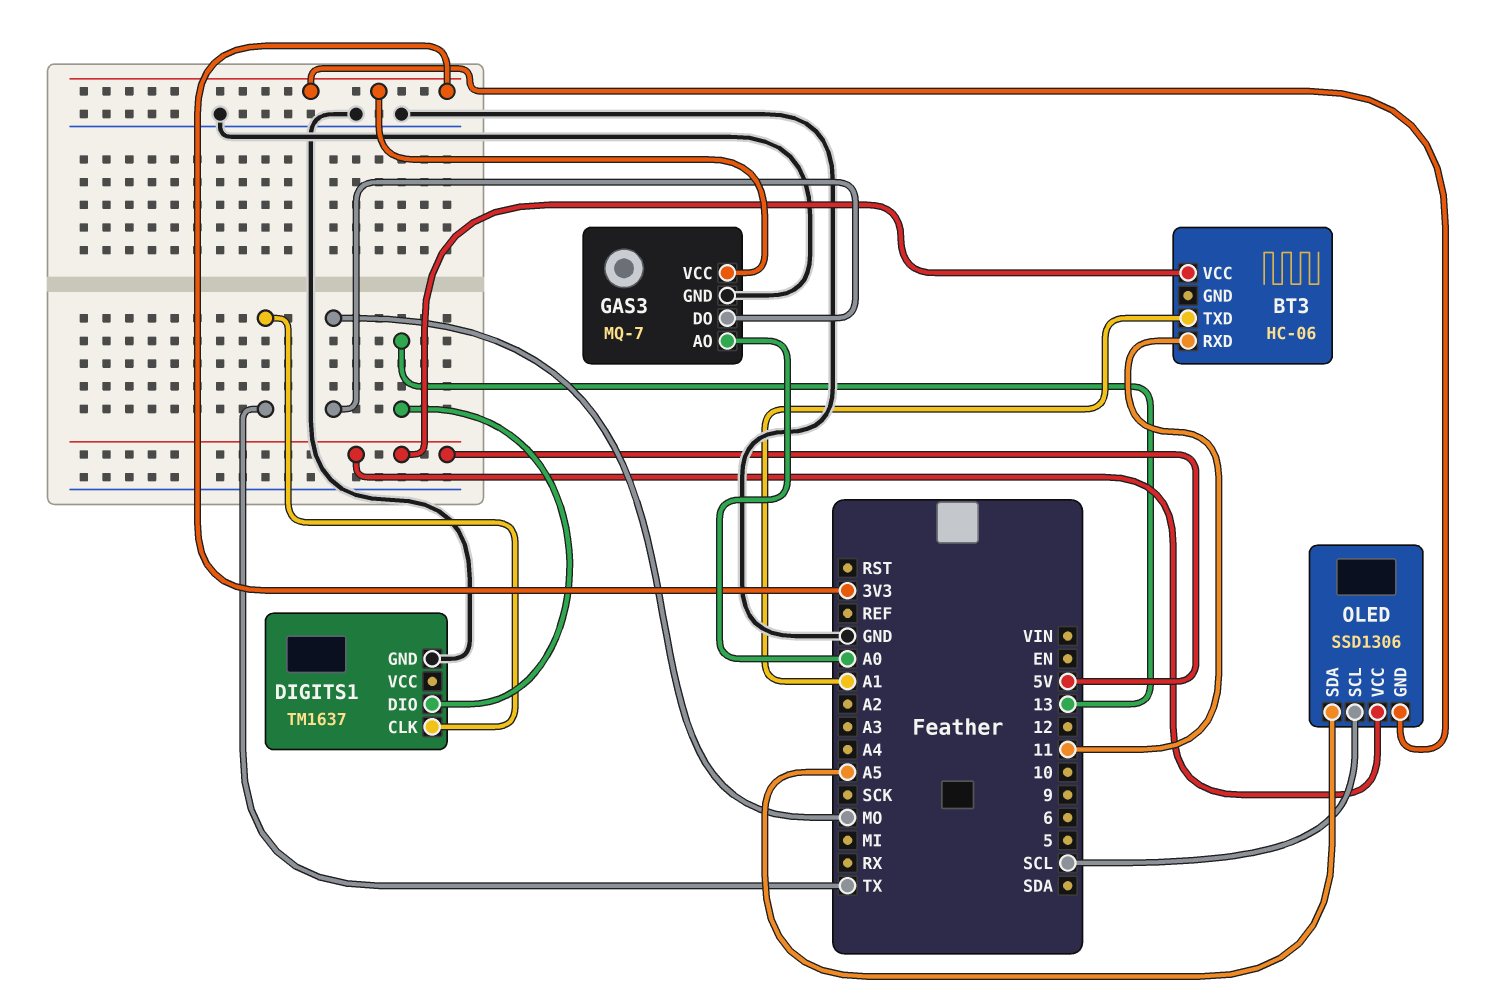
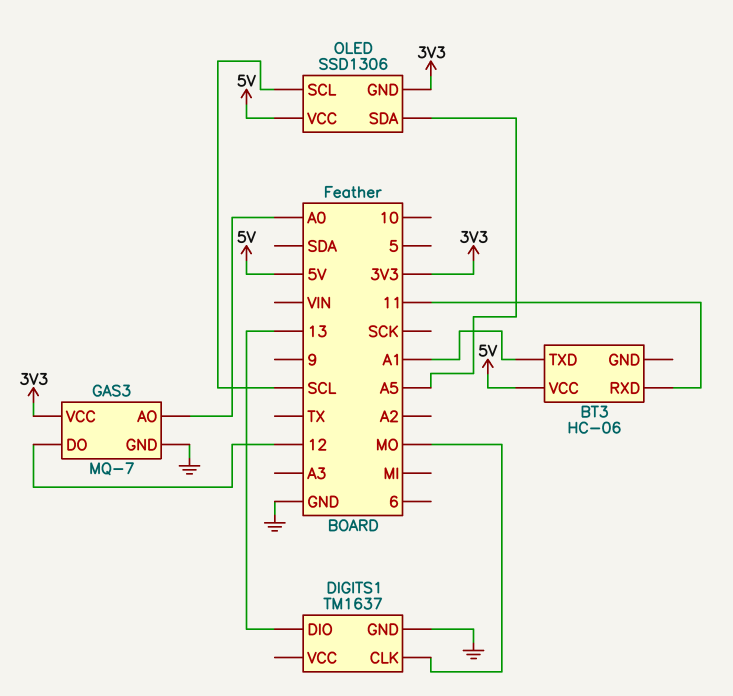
DIGITS1 pin CLK: TX -> MO
GAS3 pin DO: MO -> 12

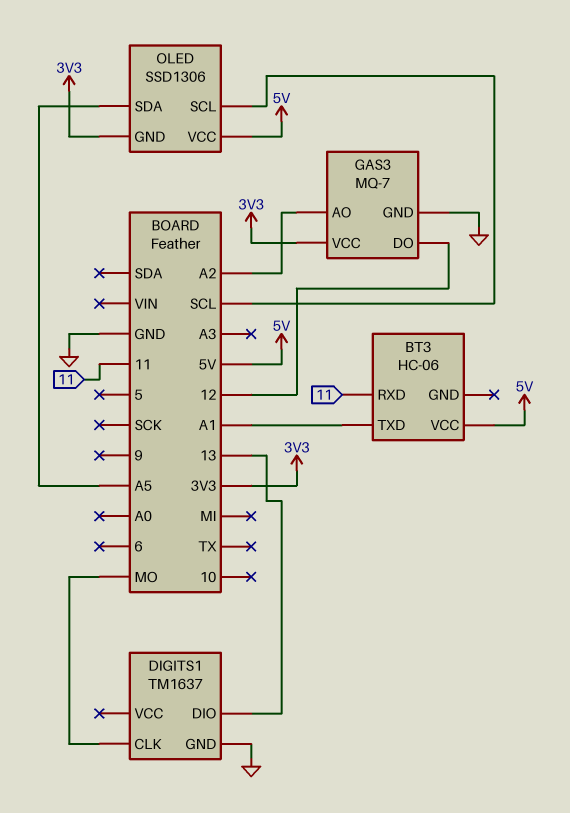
GAS3 pin AO: A0 -> A2

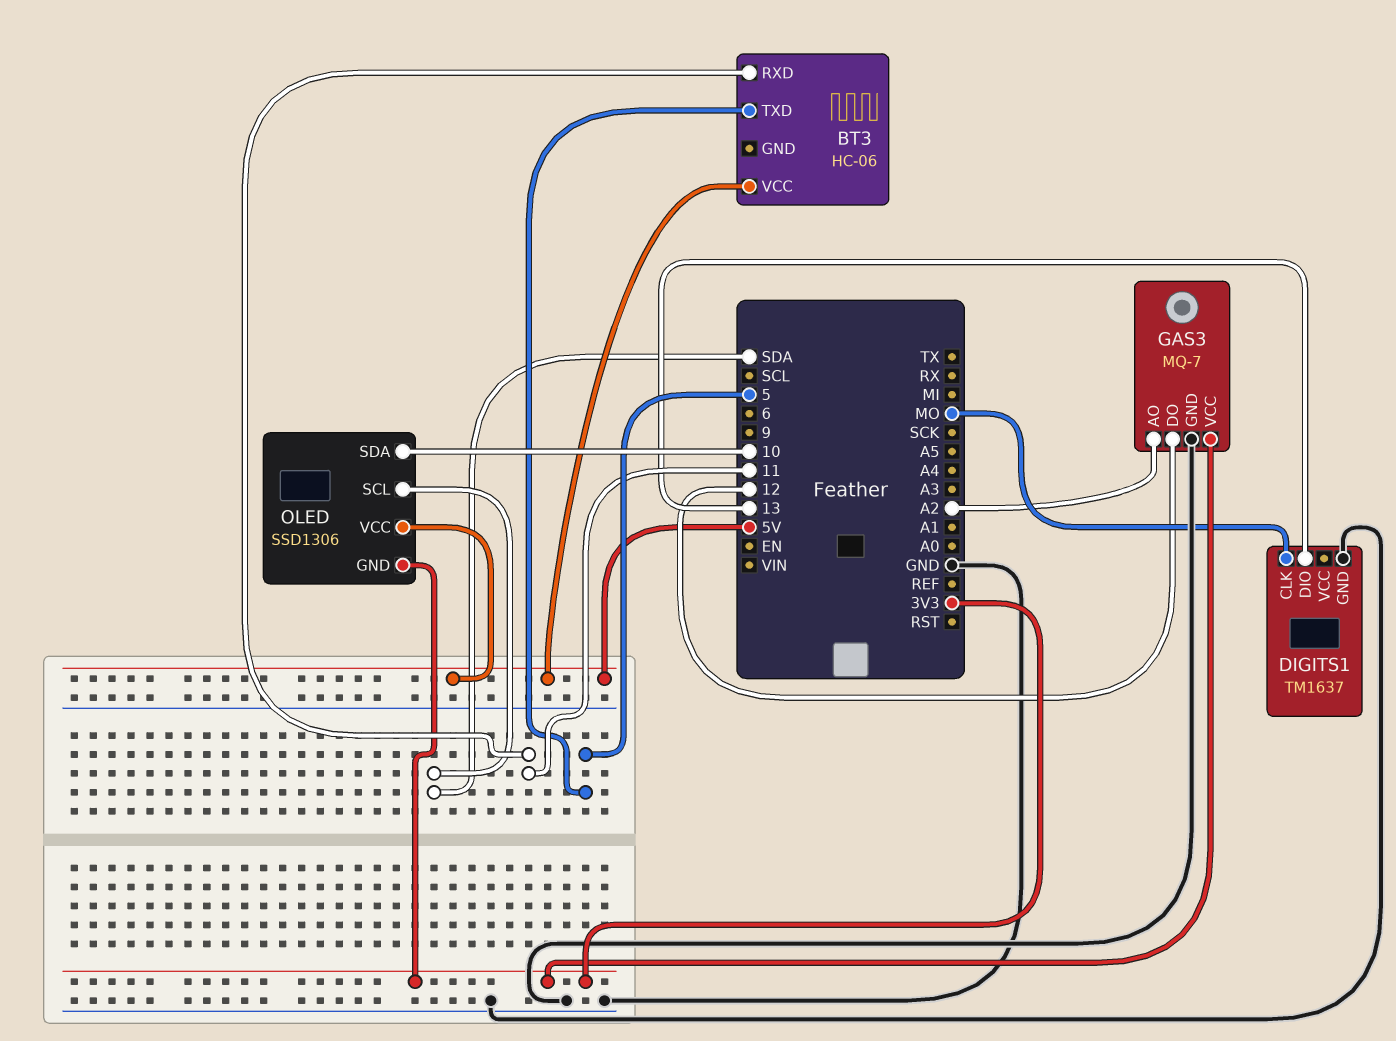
BT3 pin TXD: A1 -> 5
OLED pin SCL: SCL -> SDA
OLED pin SDA: A5 -> 10

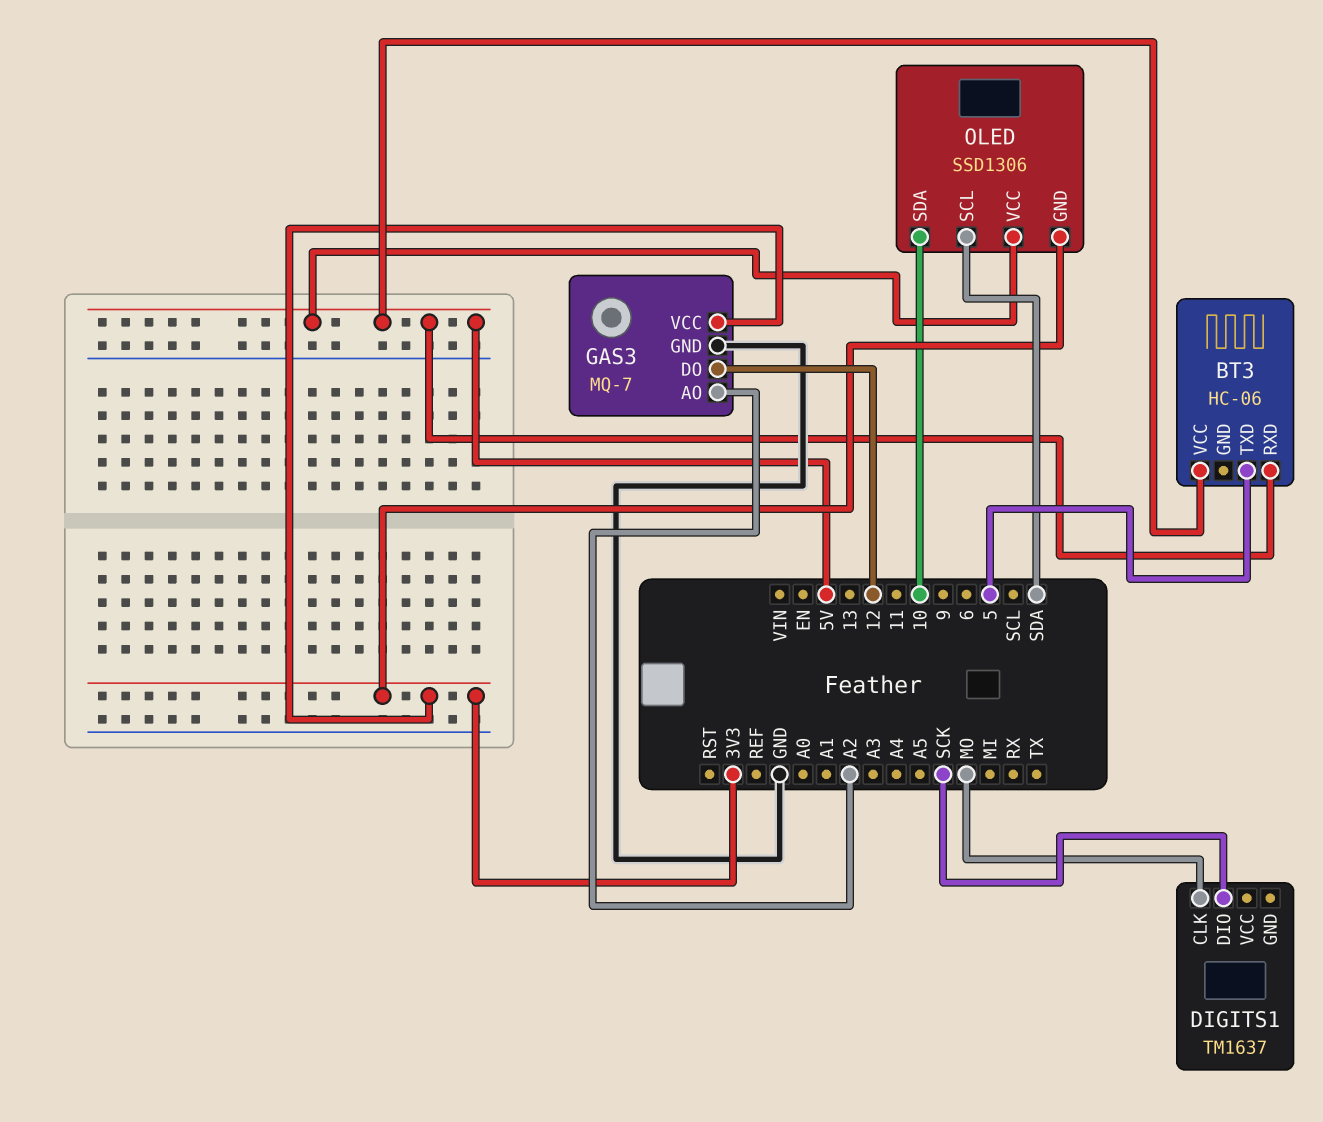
BT3 pin RXD: 11 -> 5V
DIGITS1 pin DIO: 13 -> SCK
DIGITS1 pin GND: GND -> none

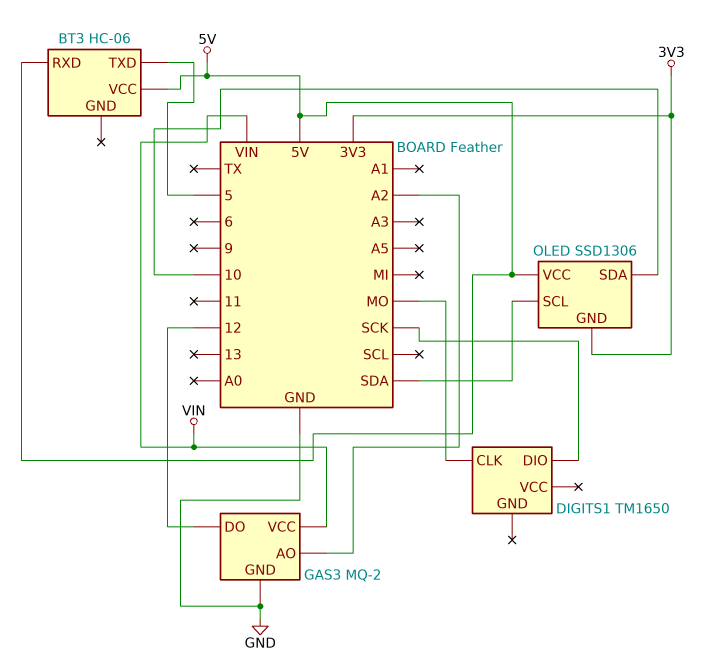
DIGITS1: TM1637 -> TM1650
GAS3: MQ-7 -> MQ-2
GAS3 pin VCC: 3V3 -> VIN

